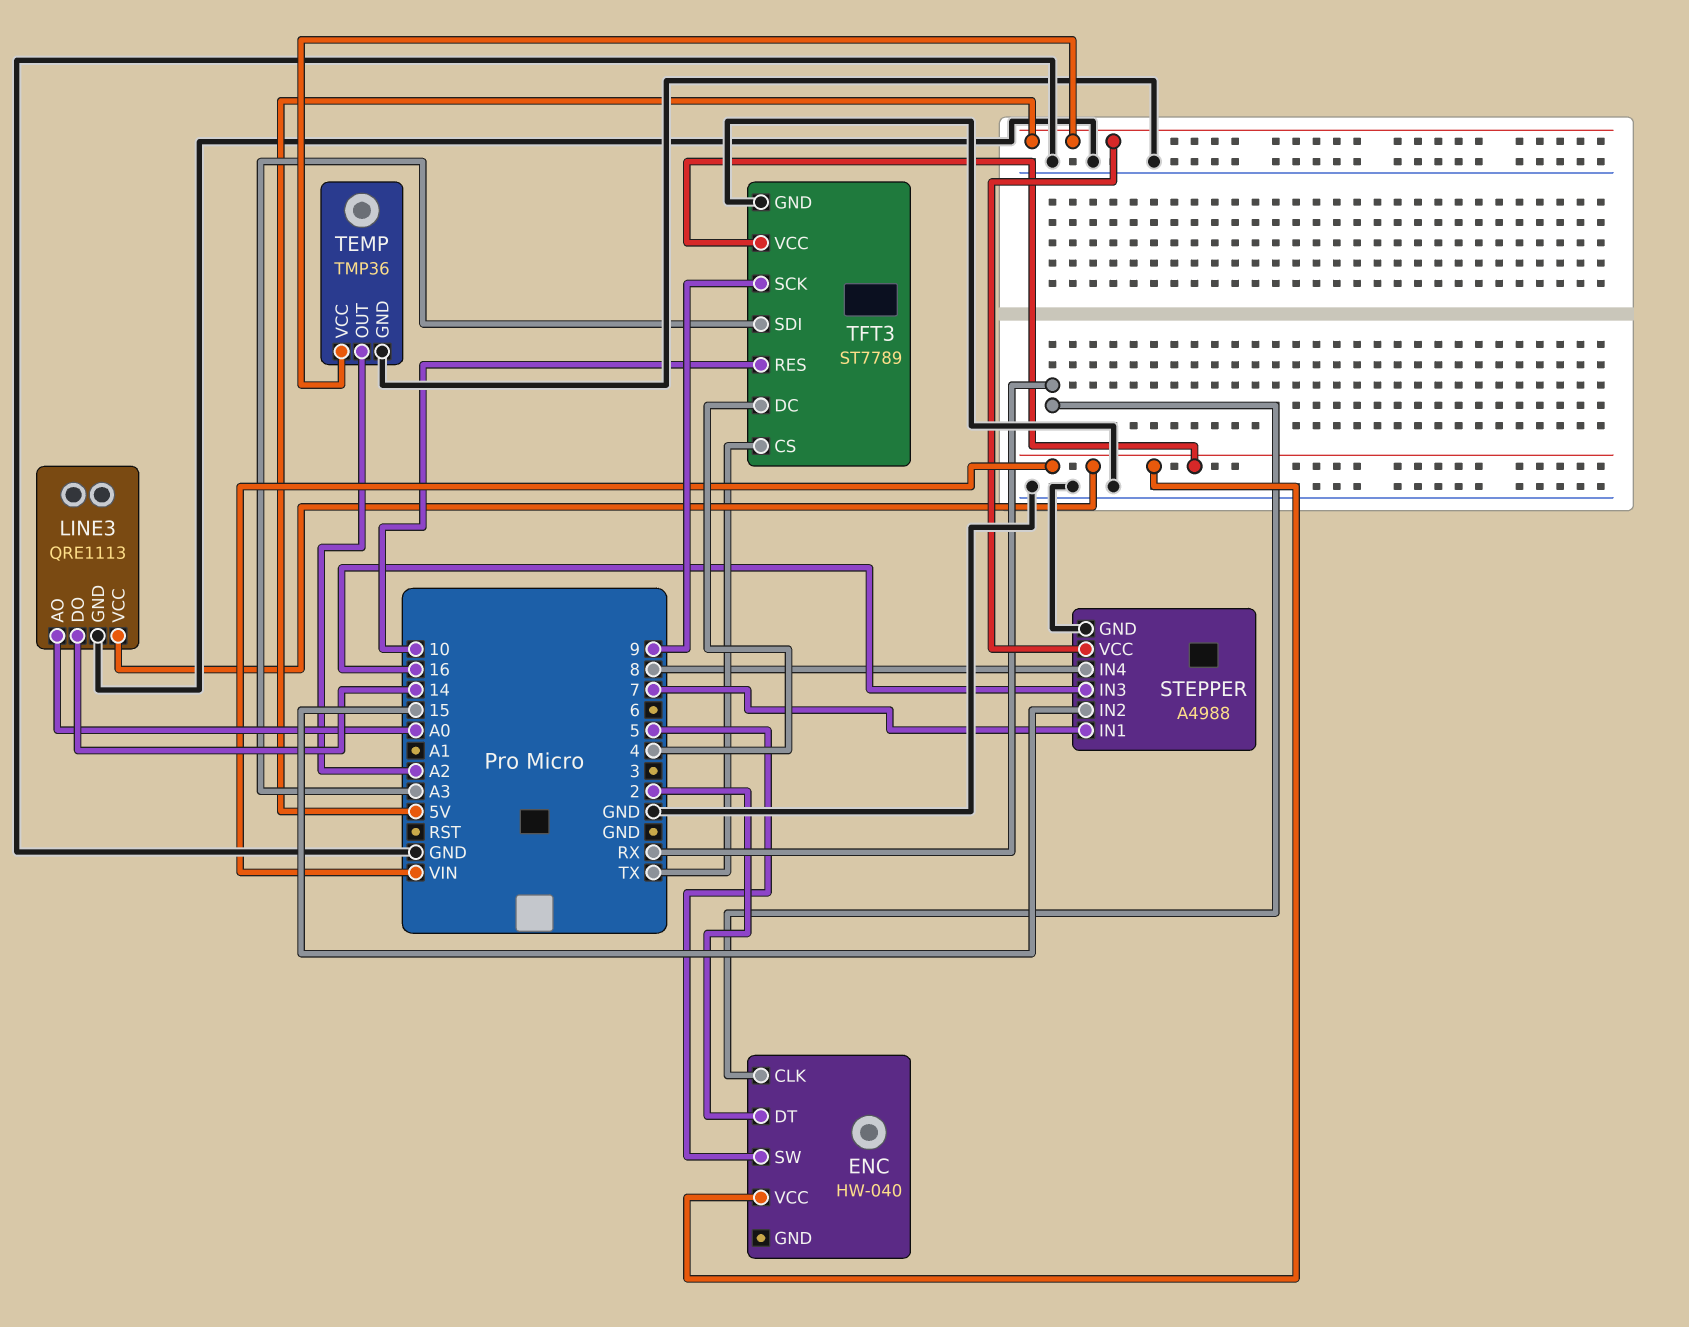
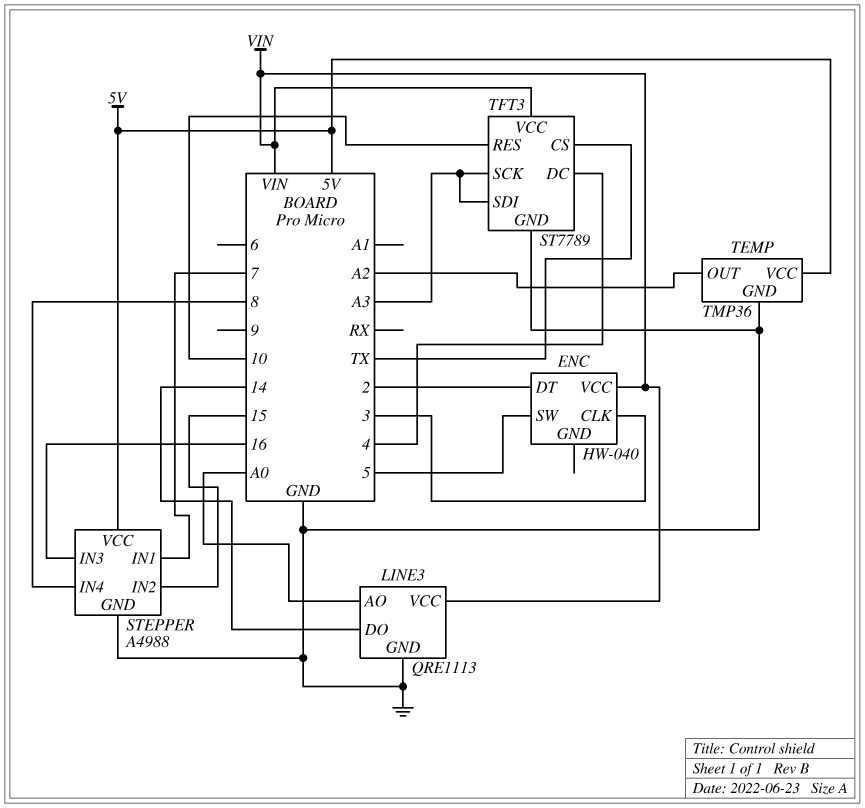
ENC pin CLK: RX -> 3
TFT3 pin SCK: 9 -> A3

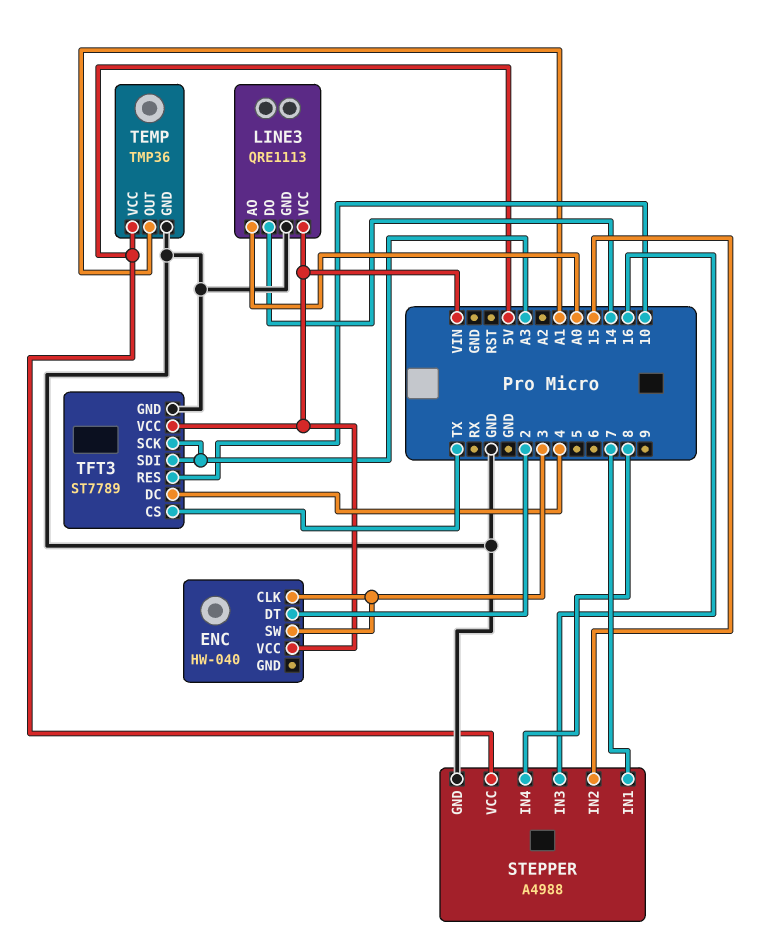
ENC pin SW: 5 -> 3
TEMP pin OUT: A2 -> A1

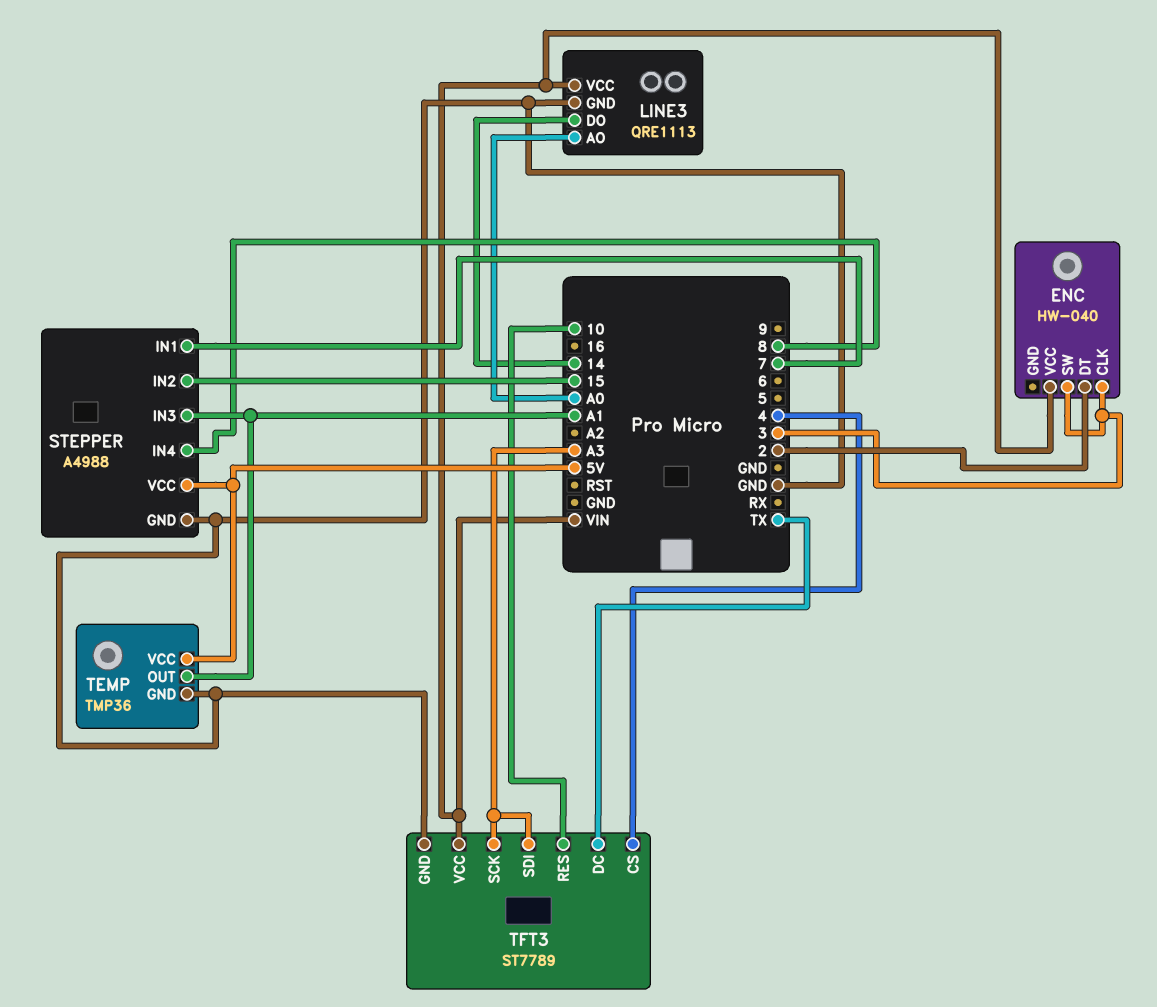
STEPPER pin IN3: 16 -> A1
TFT3 pin CS: TX -> 4
TFT3 pin DC: 4 -> TX

